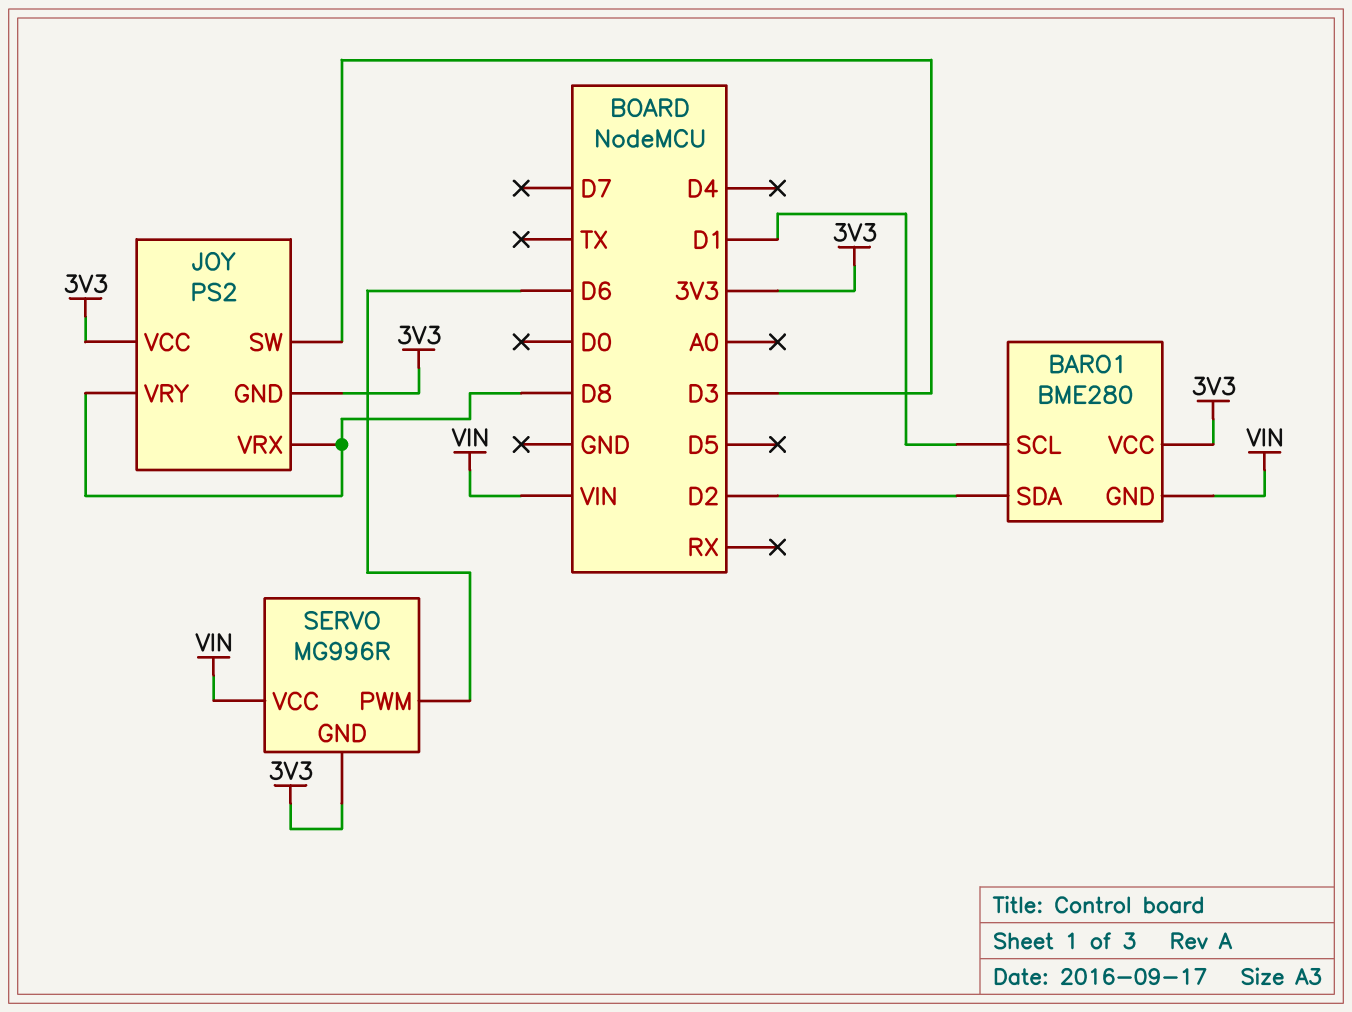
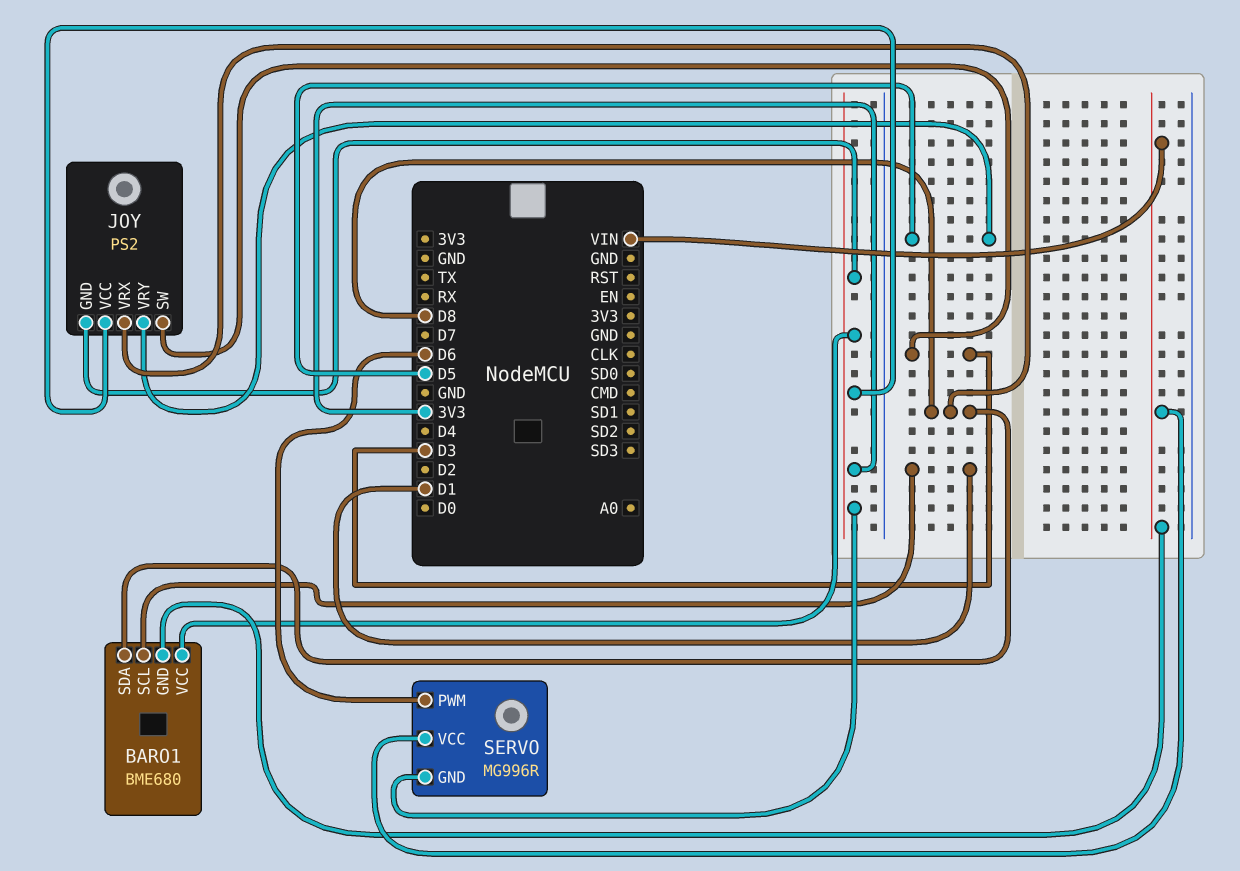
BARO1: BME280 -> BME680
BARO1 pin SDA: D2 -> D8
JOY pin VRY: D8 -> D5

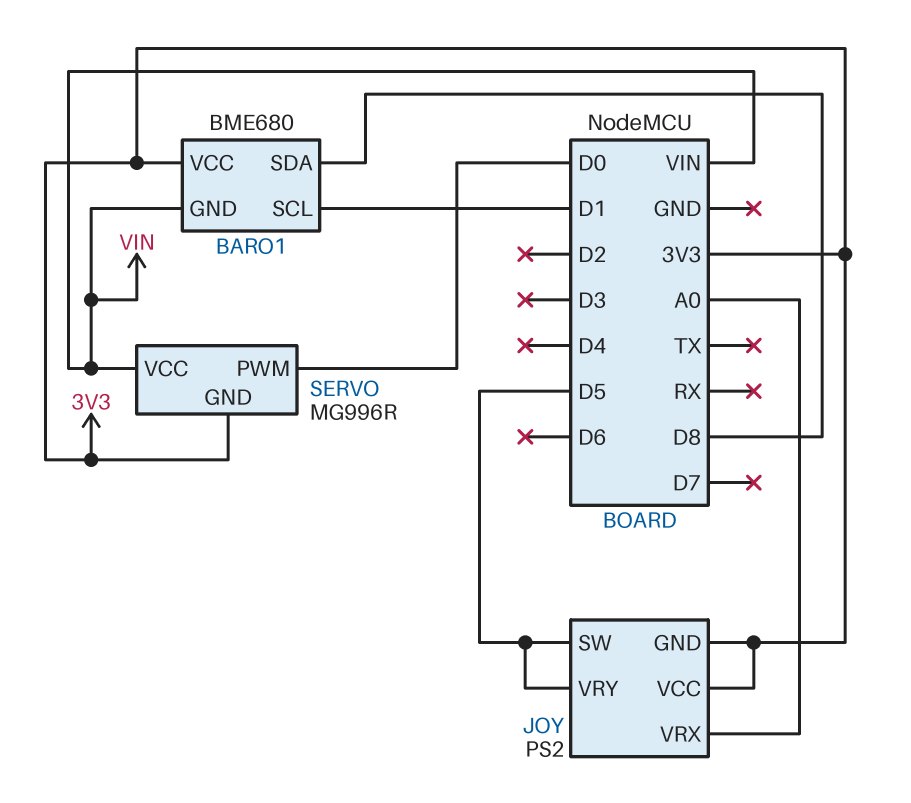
JOY pin SW: D3 -> D5
JOY pin VRX: D8 -> A0
SERVO pin PWM: D6 -> D0

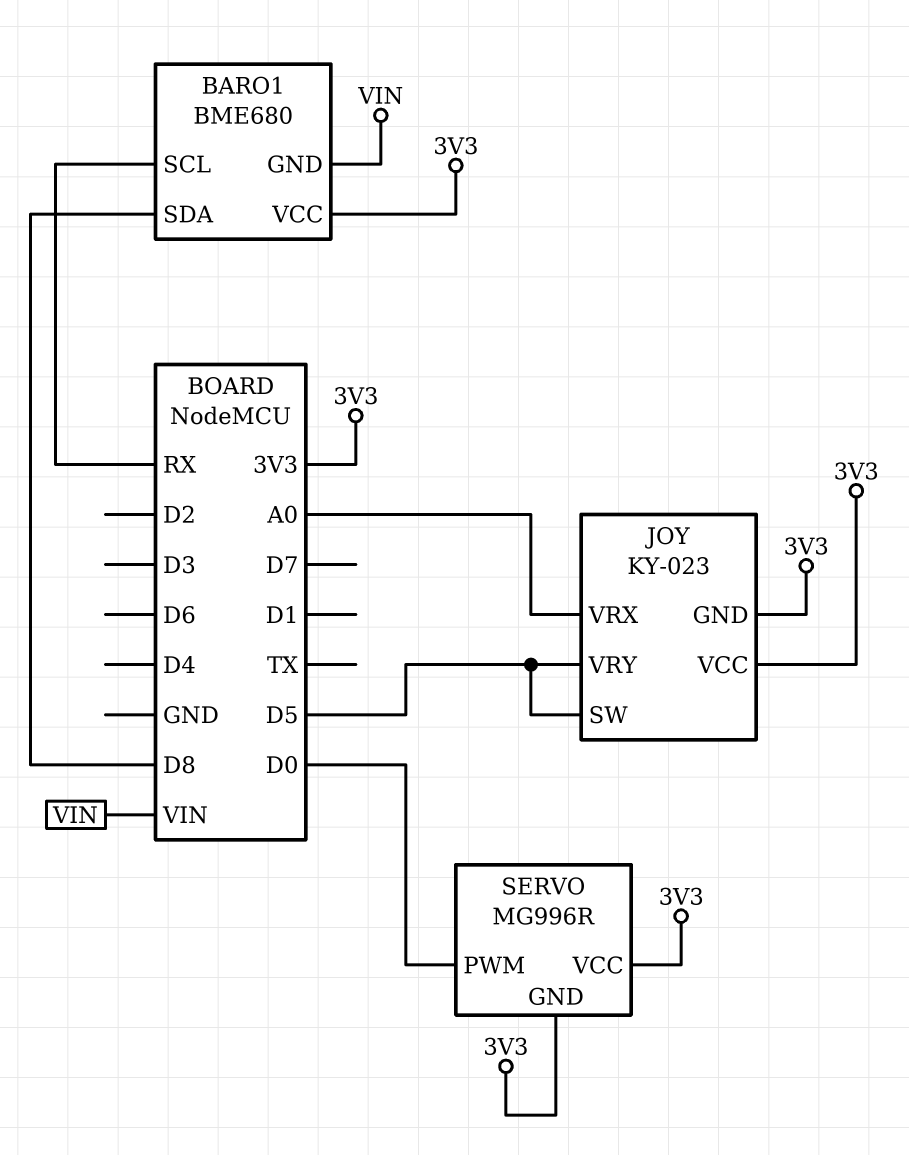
BARO1 pin SCL: D1 -> RX
JOY: PS2 -> KY-023
SERVO pin VCC: VIN -> 3V3

